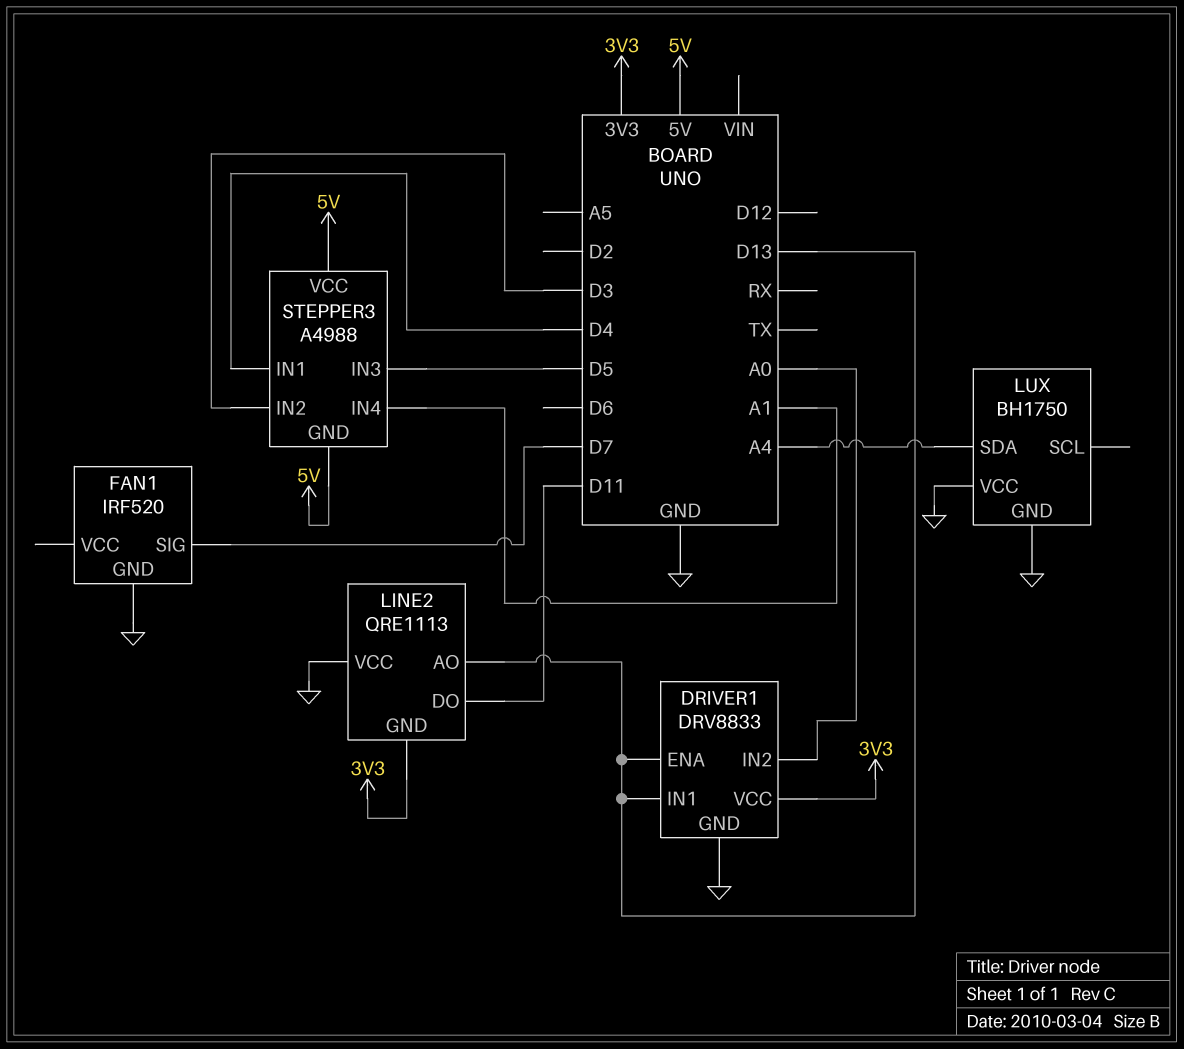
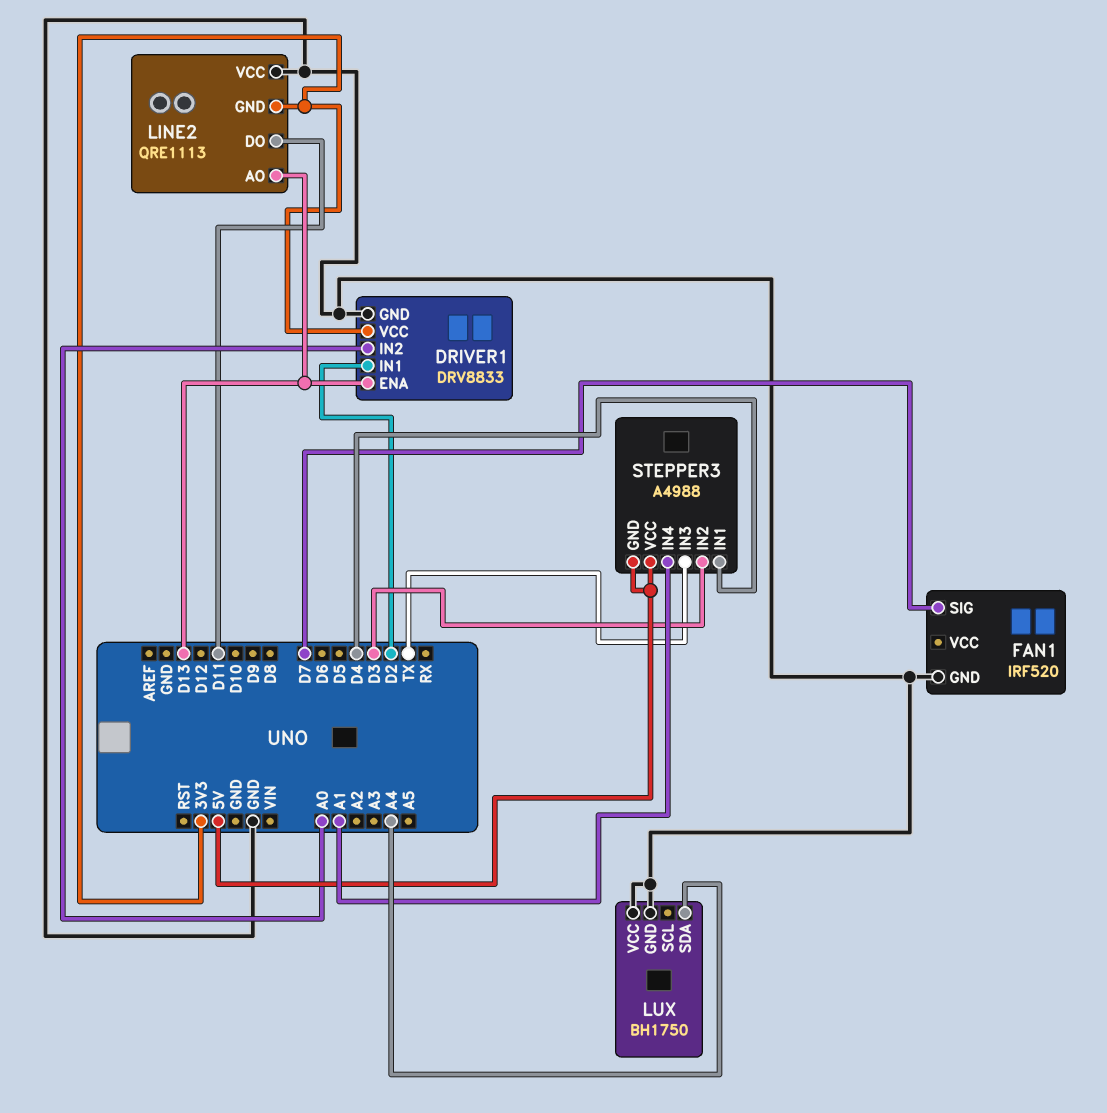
DRIVER1 pin IN1: D13 -> D2
STEPPER3 pin IN3: D5 -> TX

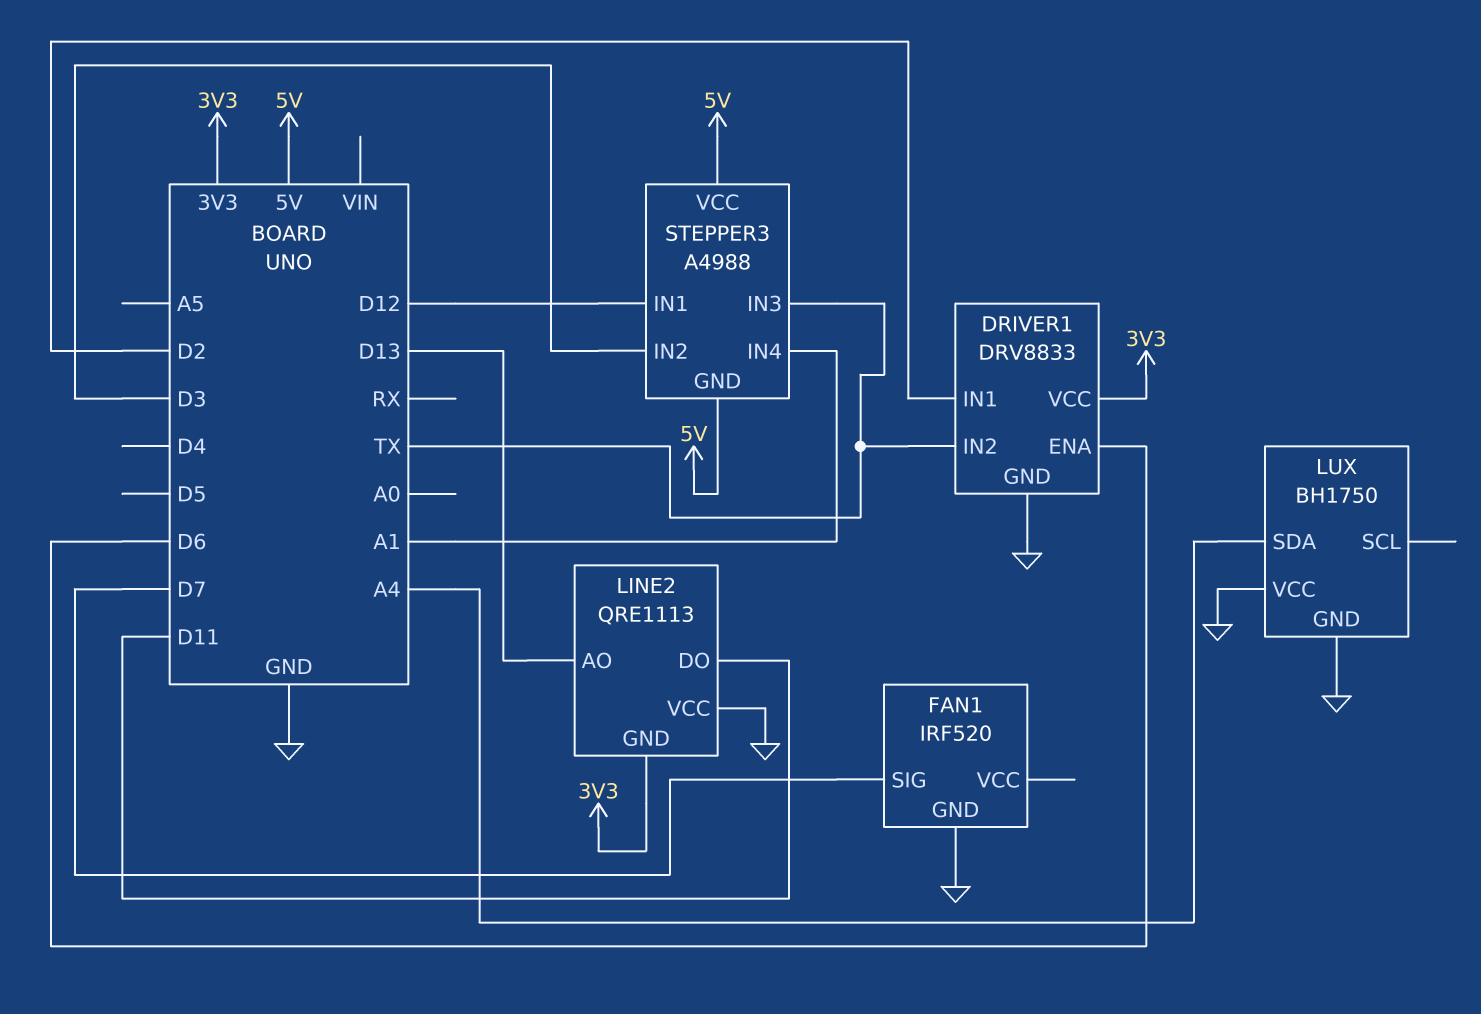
DRIVER1 pin ENA: D13 -> D6
DRIVER1 pin IN2: A0 -> TX
STEPPER3 pin IN1: D4 -> D12

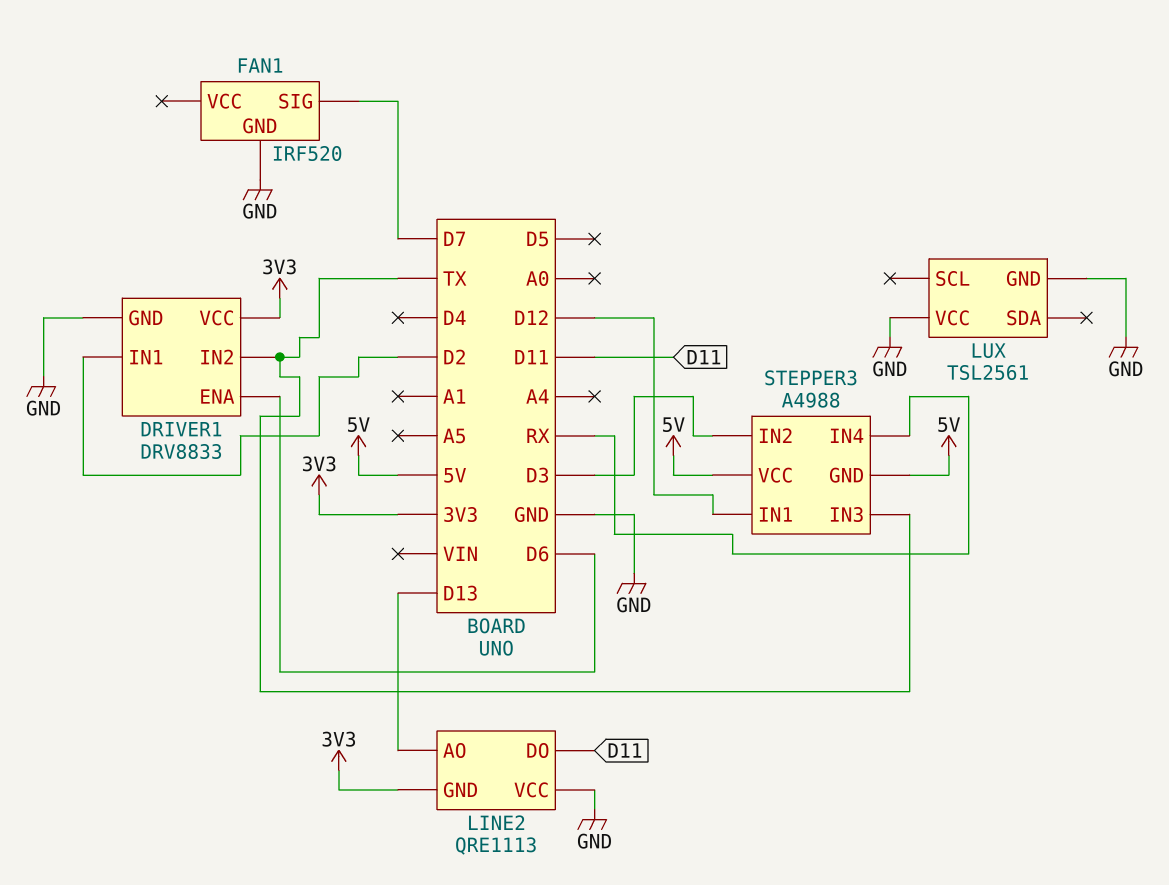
LUX: BH1750 -> TSL2561
LUX pin SDA: A4 -> none
STEPPER3 pin IN4: A1 -> RX

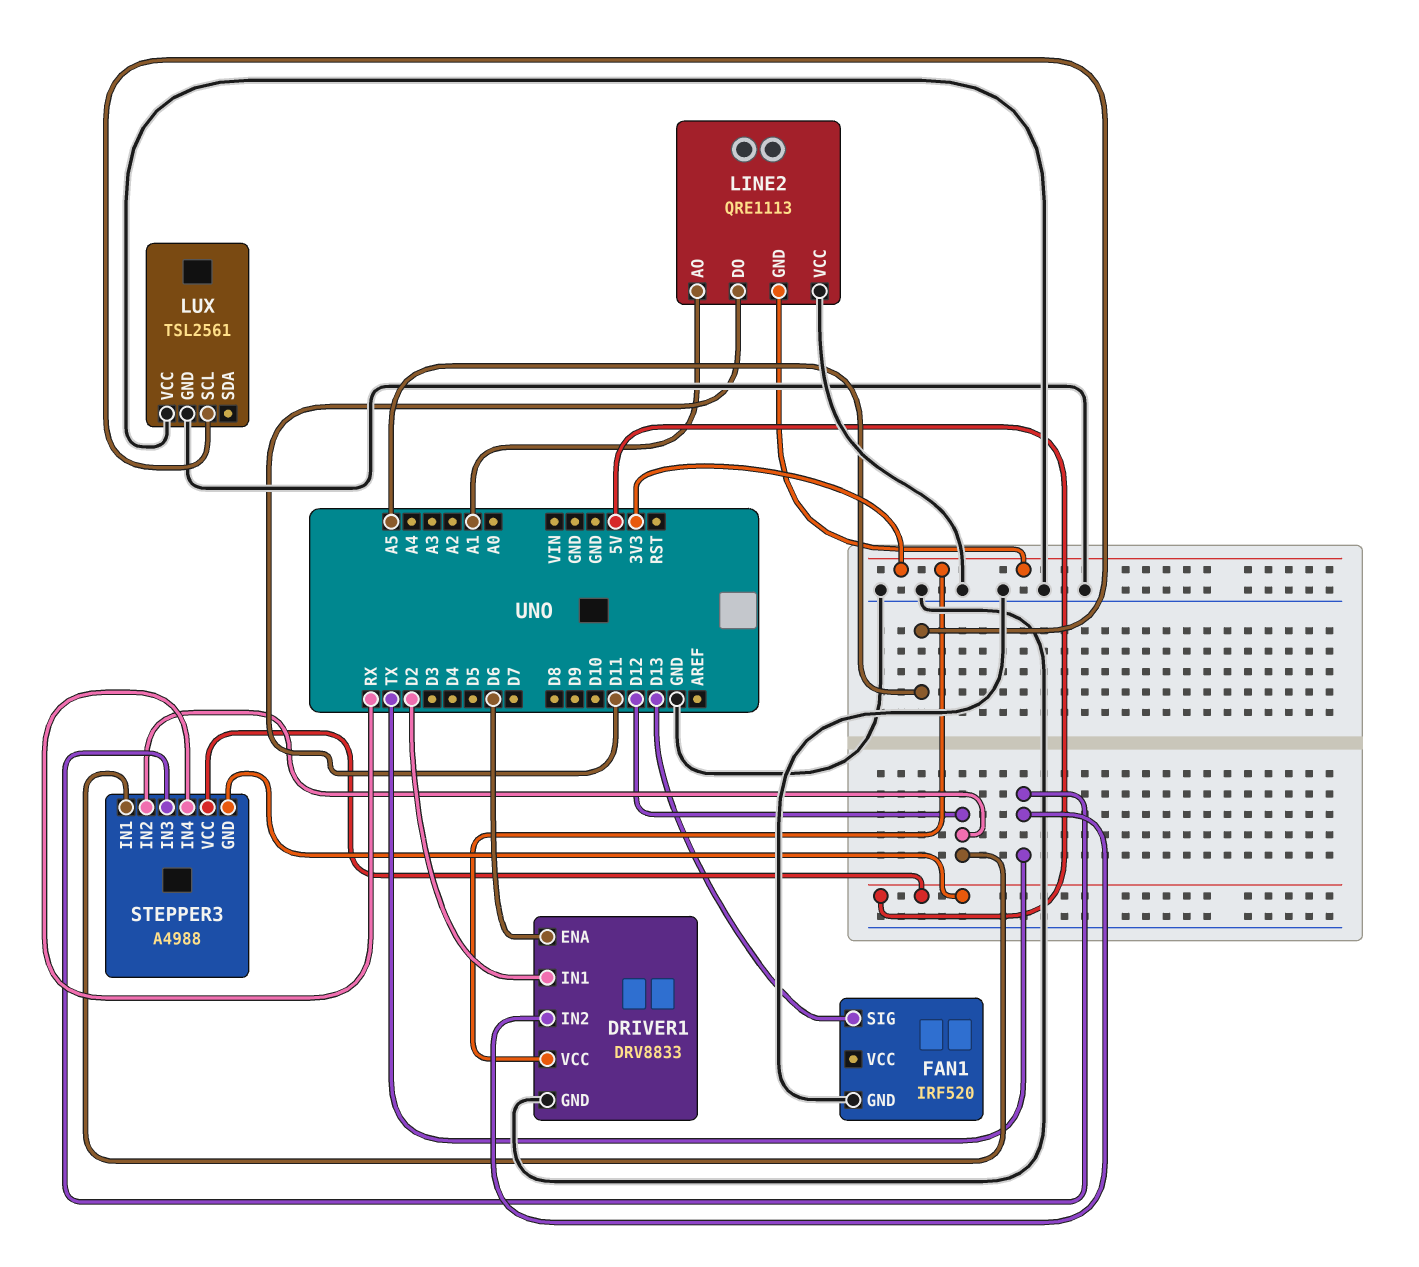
FAN1 pin SIG: D7 -> D13
LINE2 pin AO: D13 -> A1
LUX pin SCL: none -> A5
STEPPER3 pin IN2: D3 -> D12

